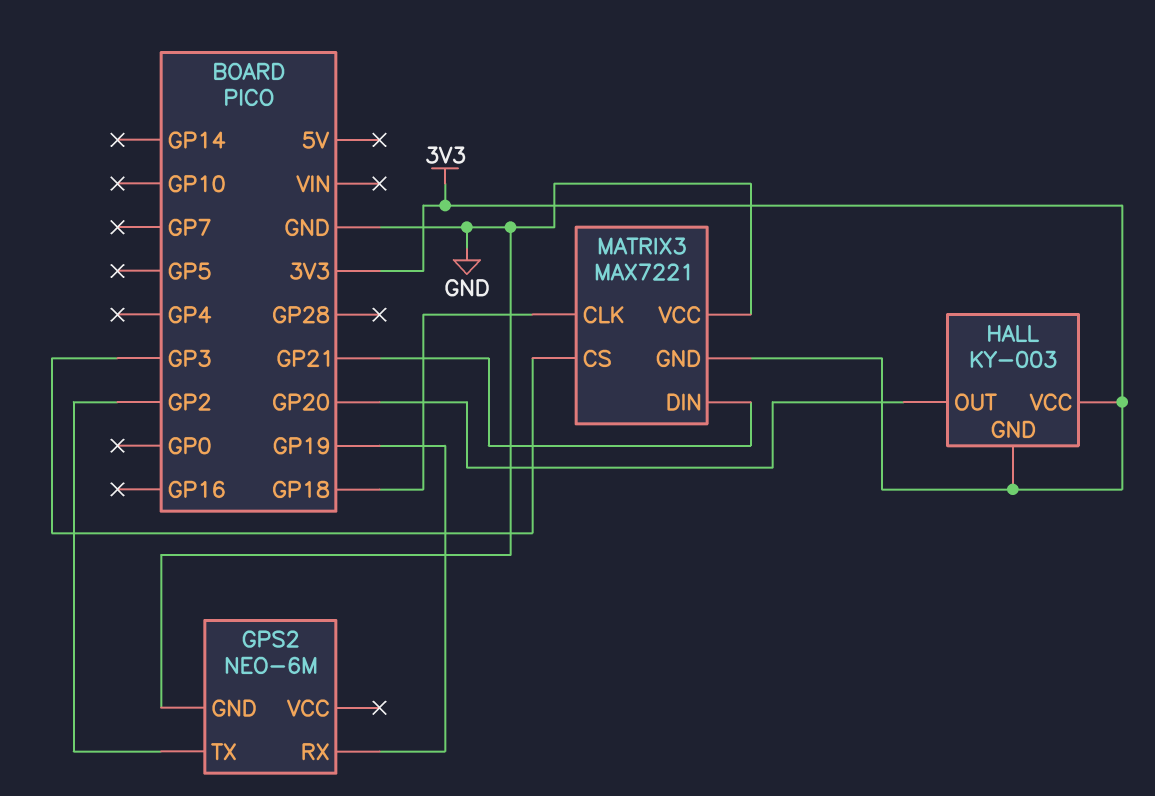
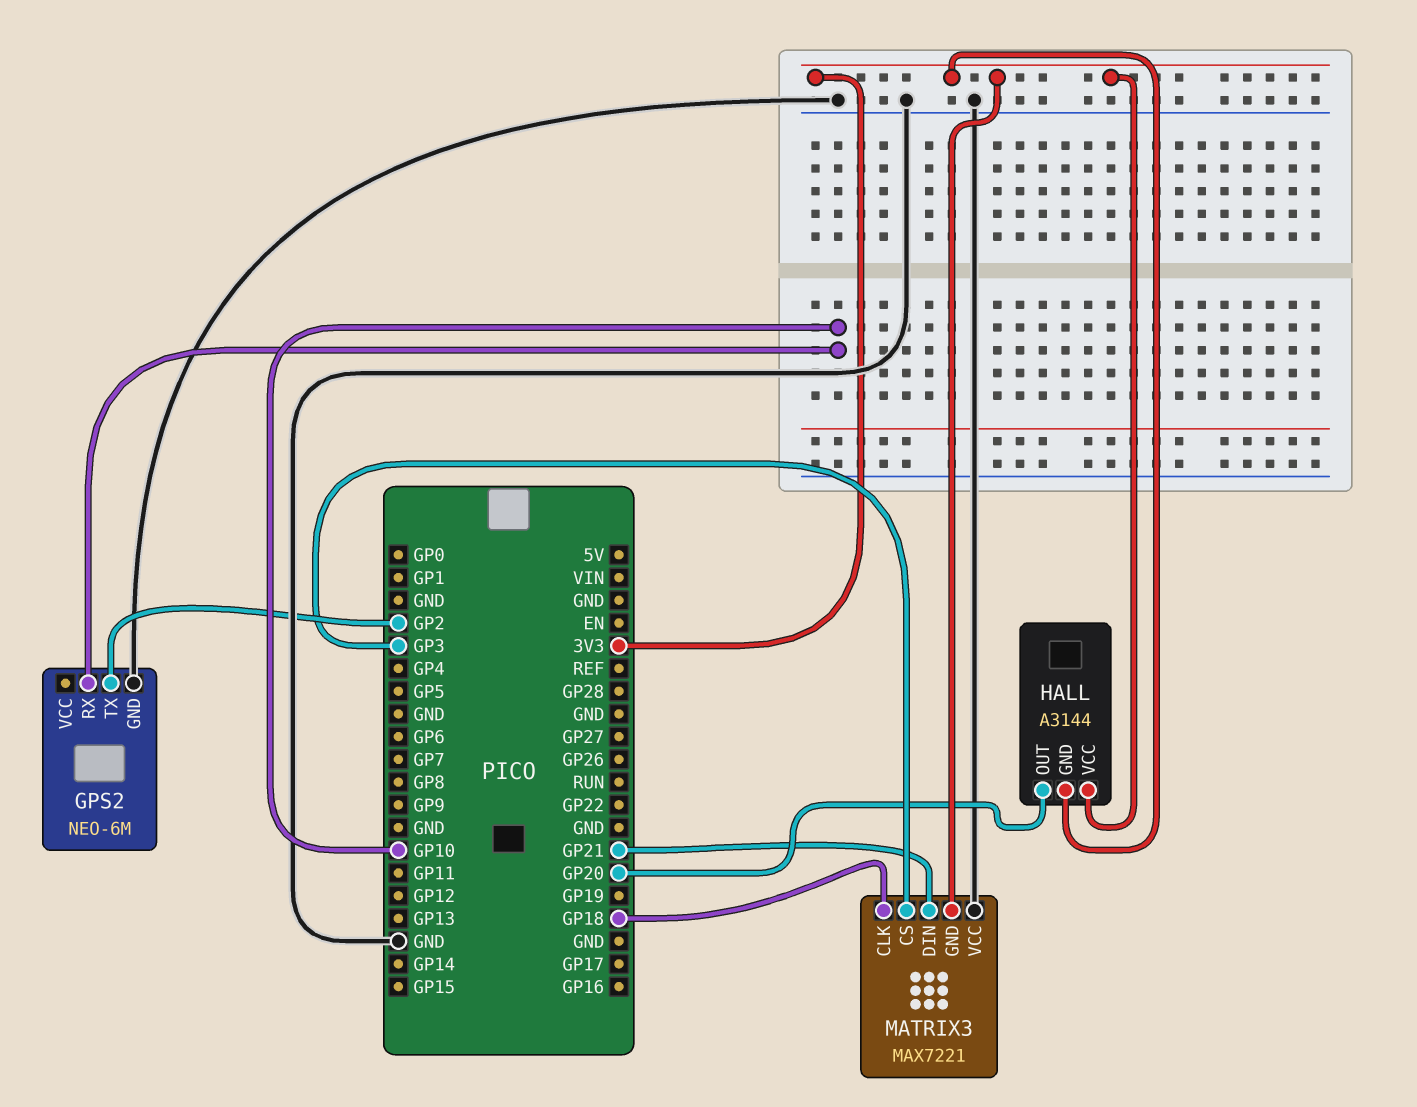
GPS2 pin RX: GP19 -> GP10
HALL: KY-003 -> A3144

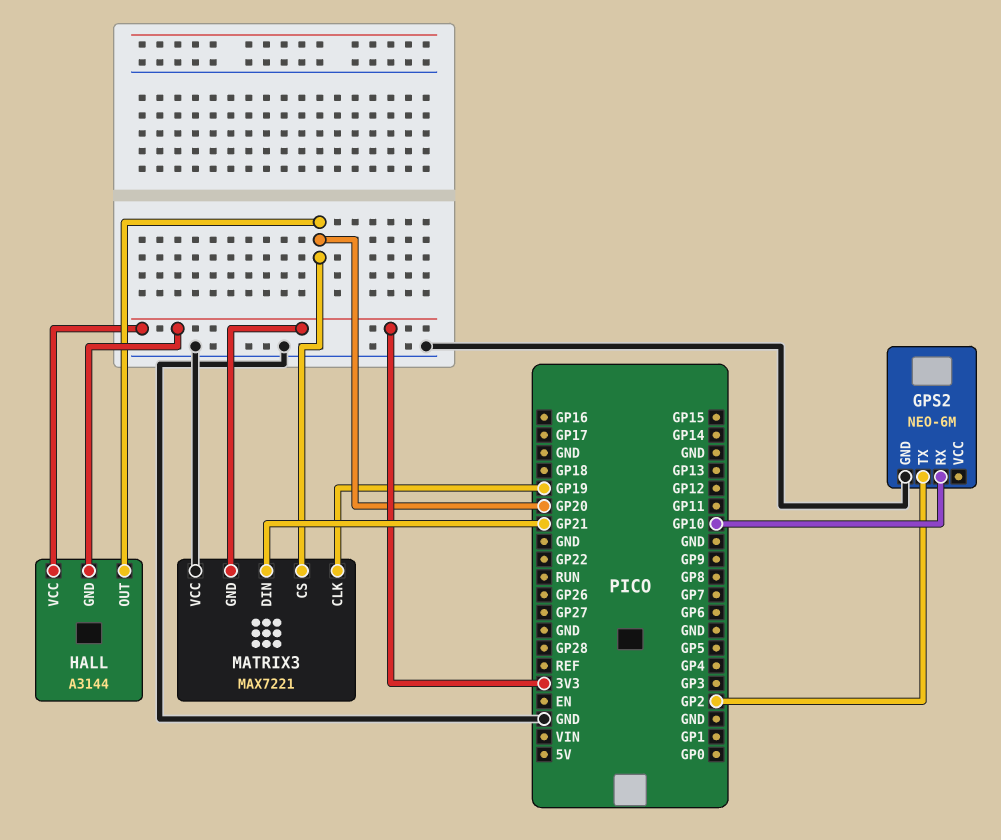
MATRIX3 pin CLK: GP18 -> GP19
MATRIX3 pin CS: GP3 -> GP20

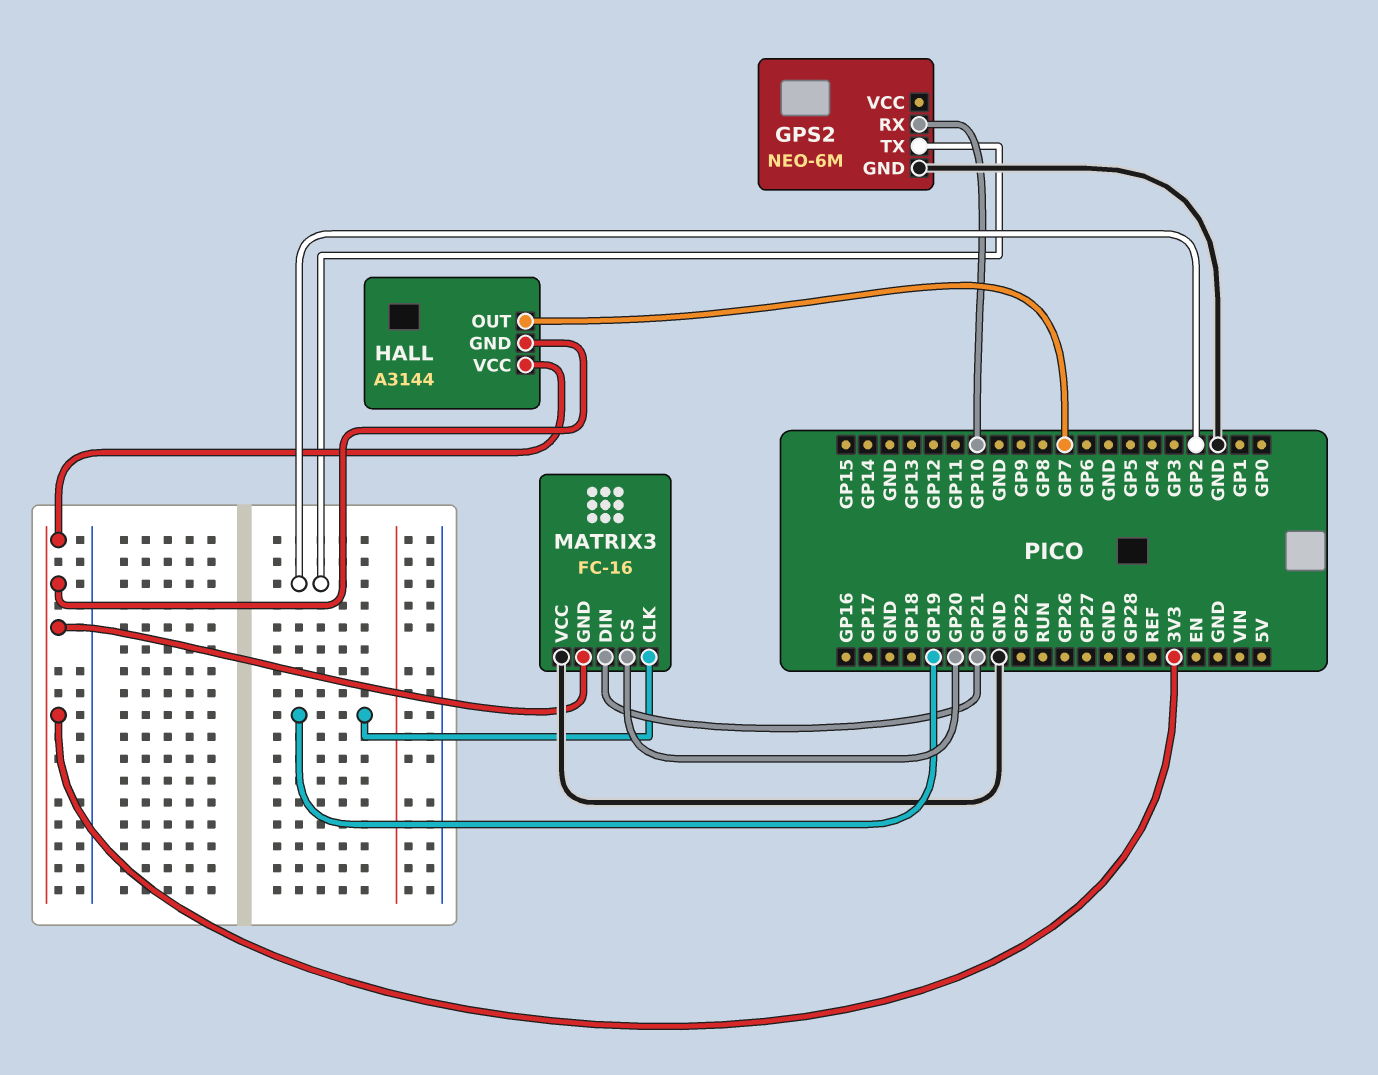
HALL pin OUT: GP20 -> GP7
MATRIX3: MAX7221 -> FC-16

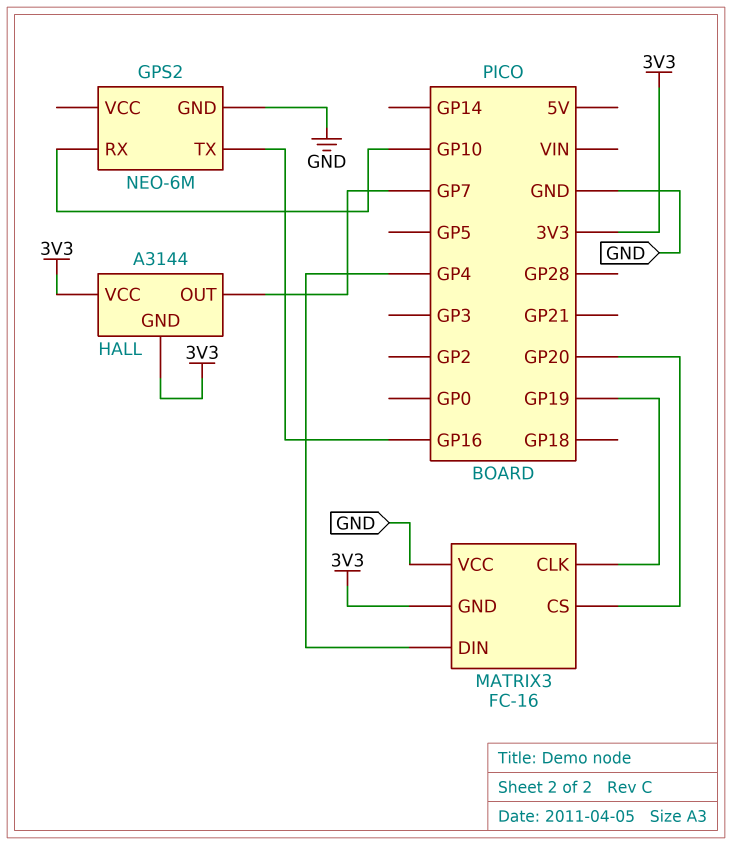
GPS2 pin TX: GP2 -> GP16
MATRIX3 pin DIN: GP21 -> GP4

